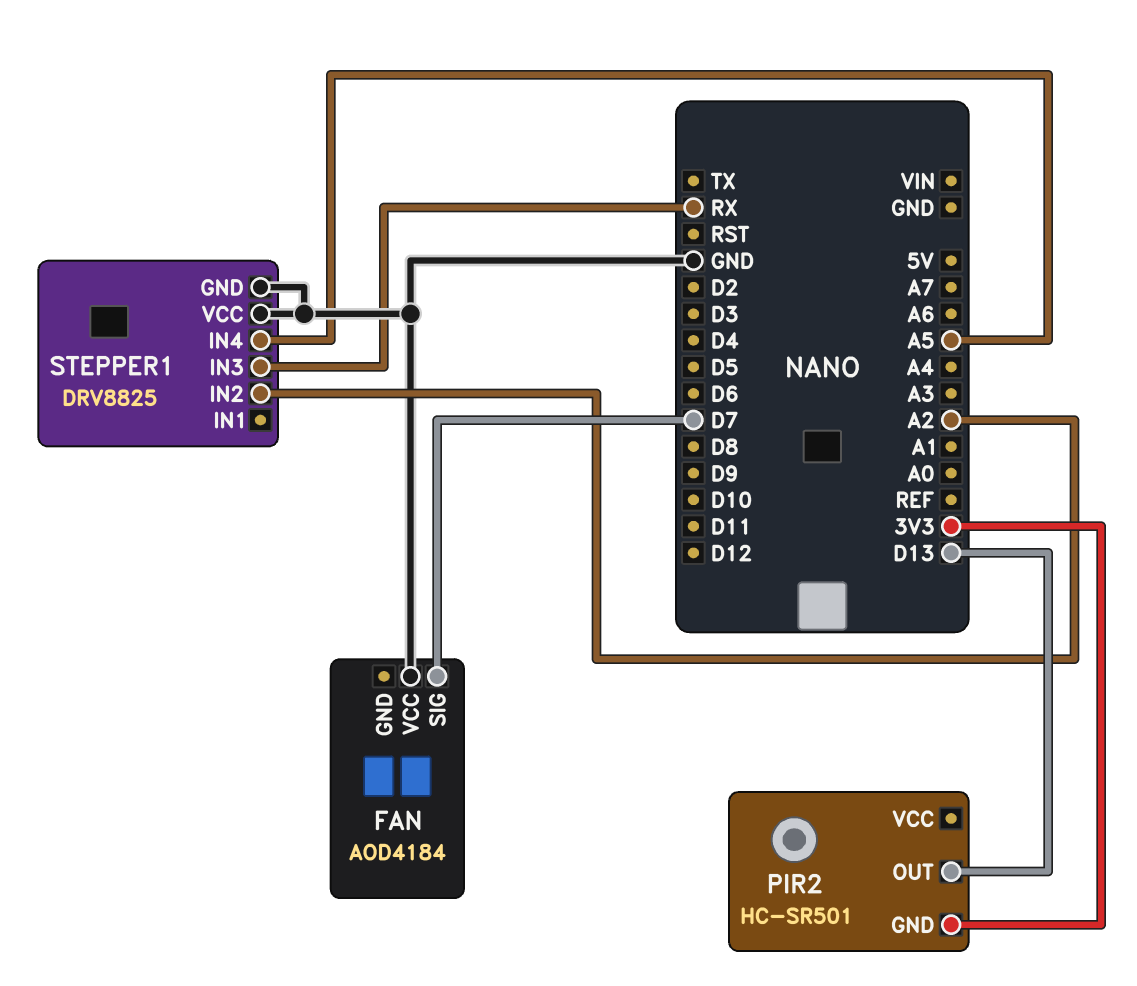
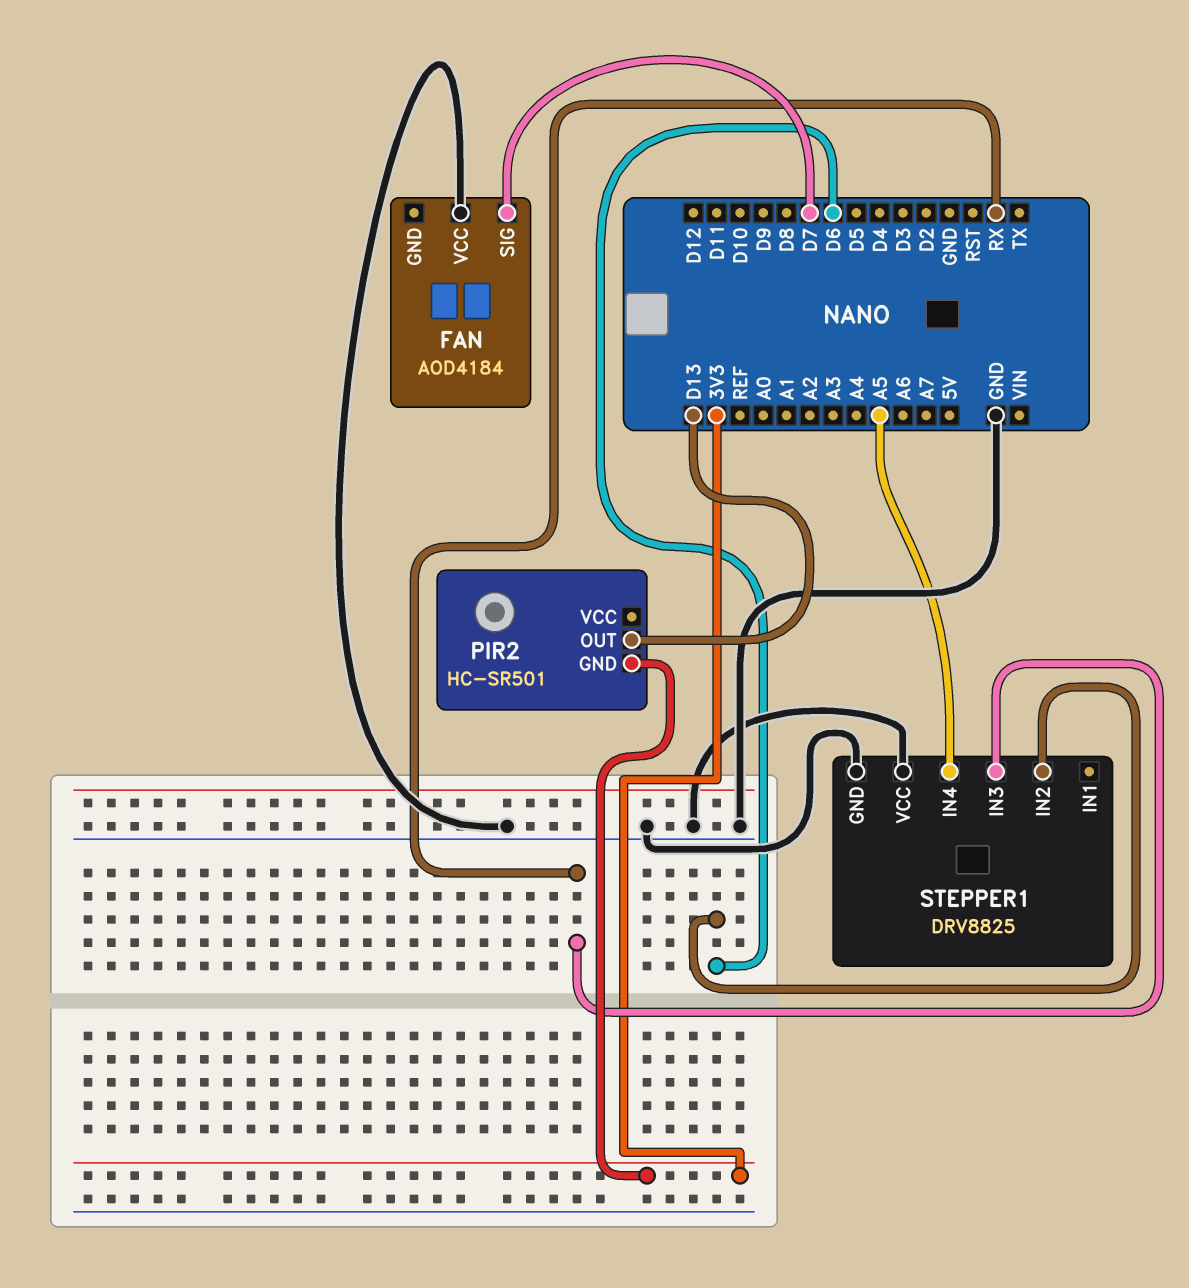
STEPPER1 pin IN2: A2 -> D6

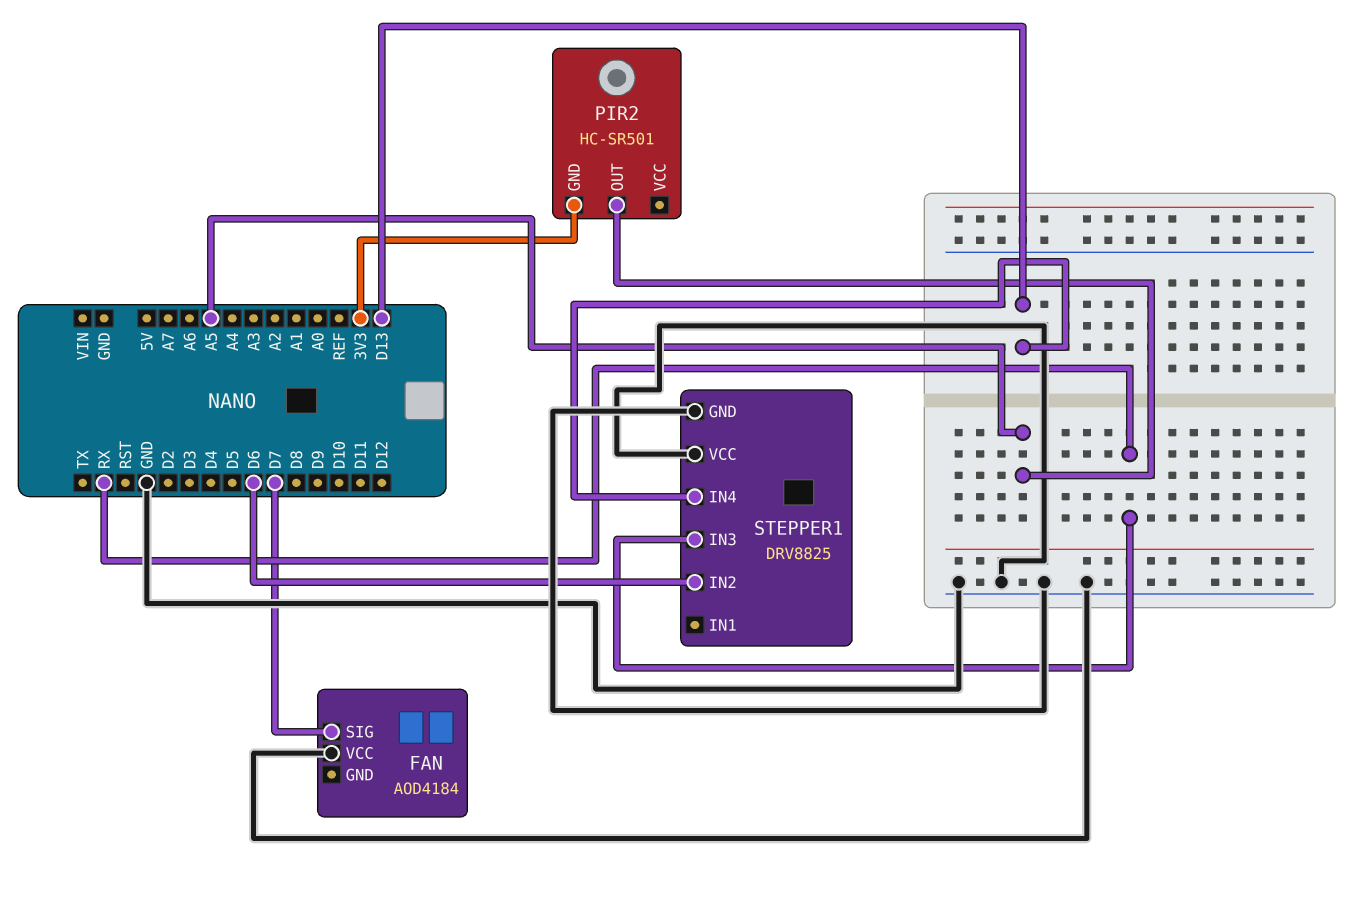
PIR2 pin OUT: D13 -> A5
STEPPER1 pin IN4: A5 -> D13

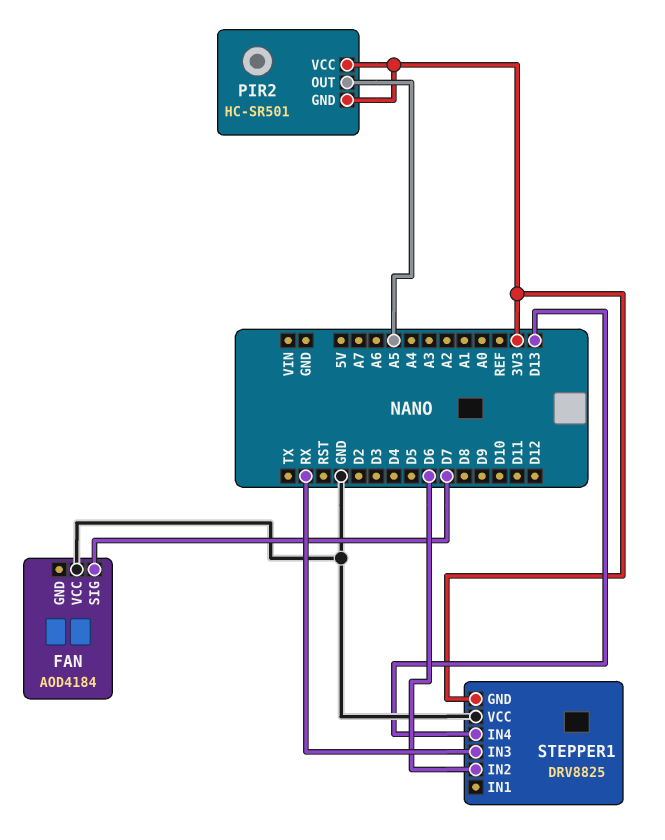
PIR2 pin VCC: none -> 3V3
STEPPER1 pin GND: GND -> 3V3

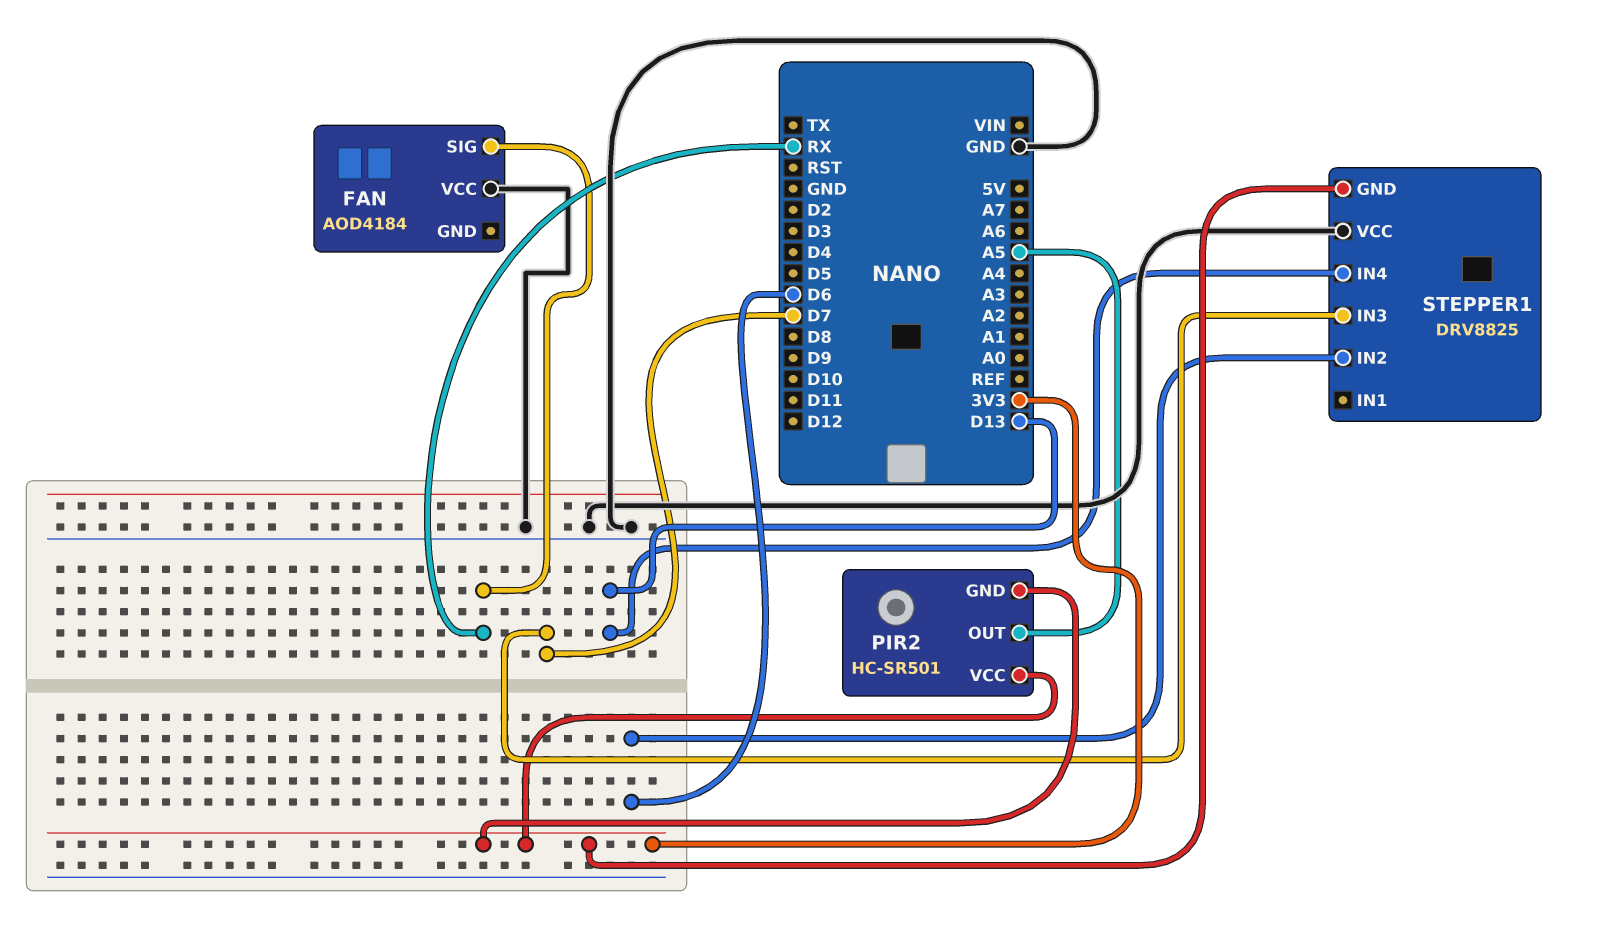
FAN pin SIG: D7 -> RX
STEPPER1 pin IN3: RX -> D7

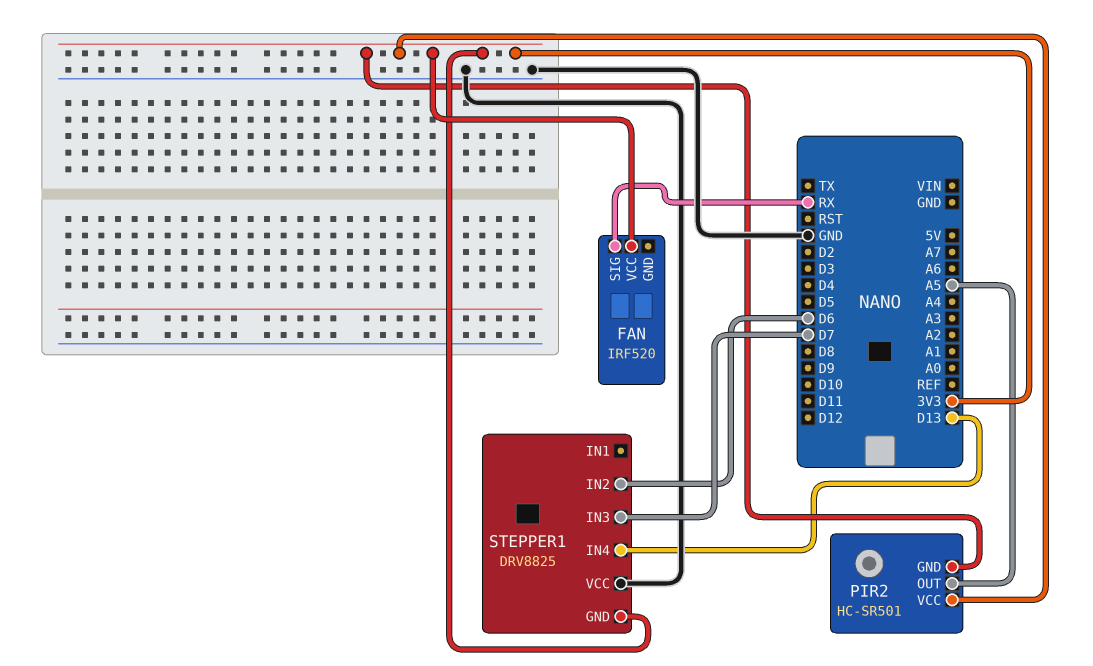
FAN: AOD4184 -> IRF520
FAN pin VCC: GND -> 3V3

